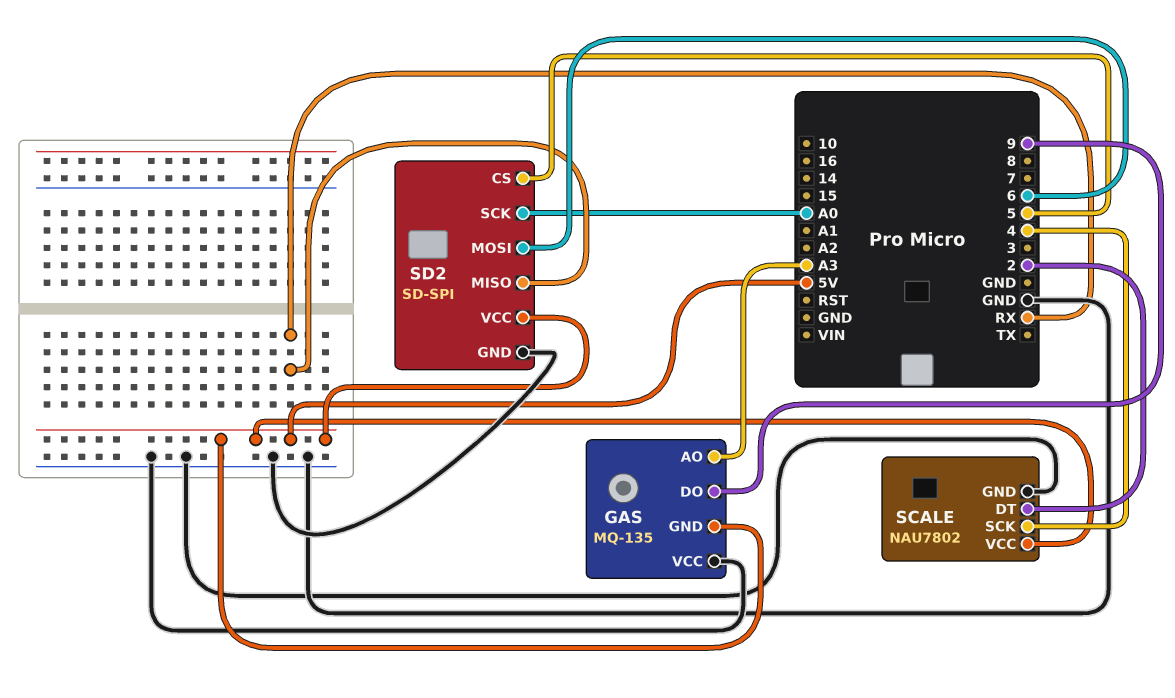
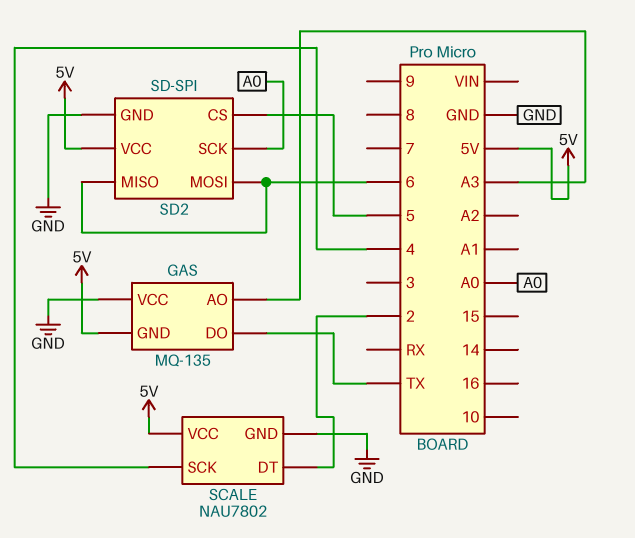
GAS pin DO: 9 -> TX
SD2 pin MISO: RX -> 6

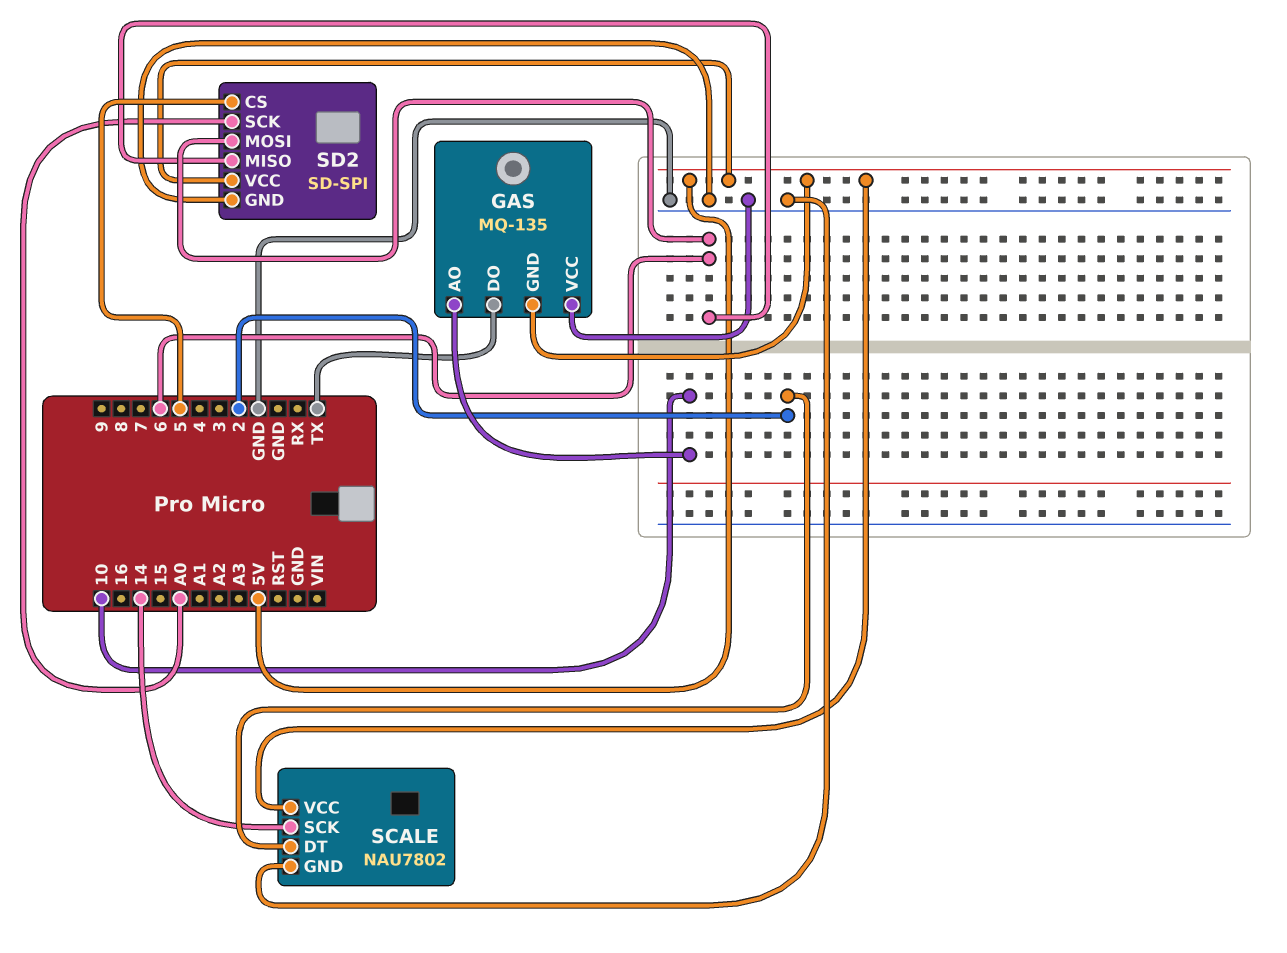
GAS pin AO: A3 -> 10
SCALE pin SCK: 4 -> 14

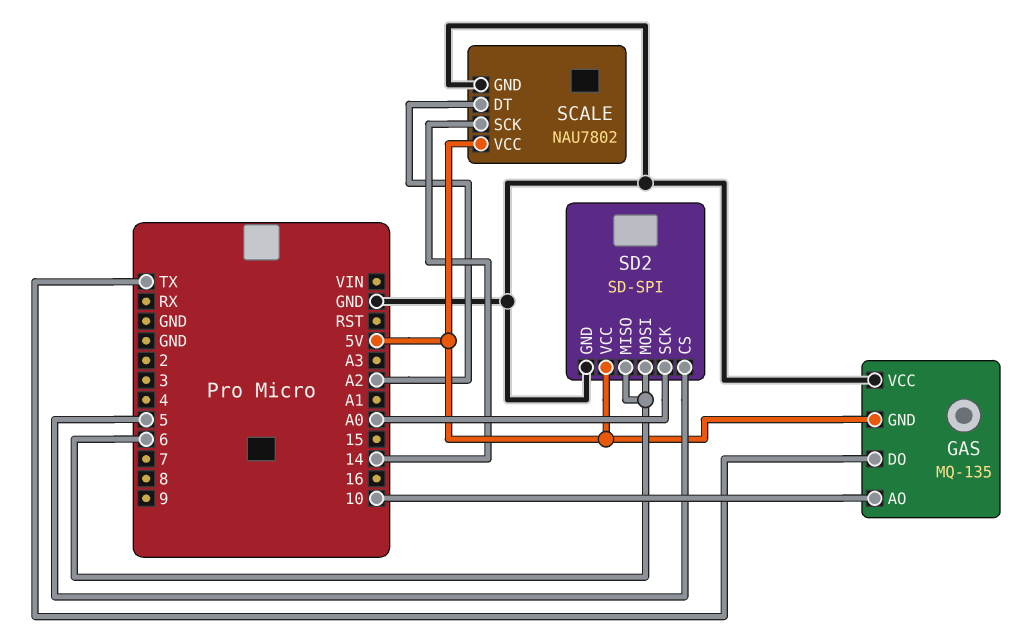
SCALE pin DT: 2 -> A2

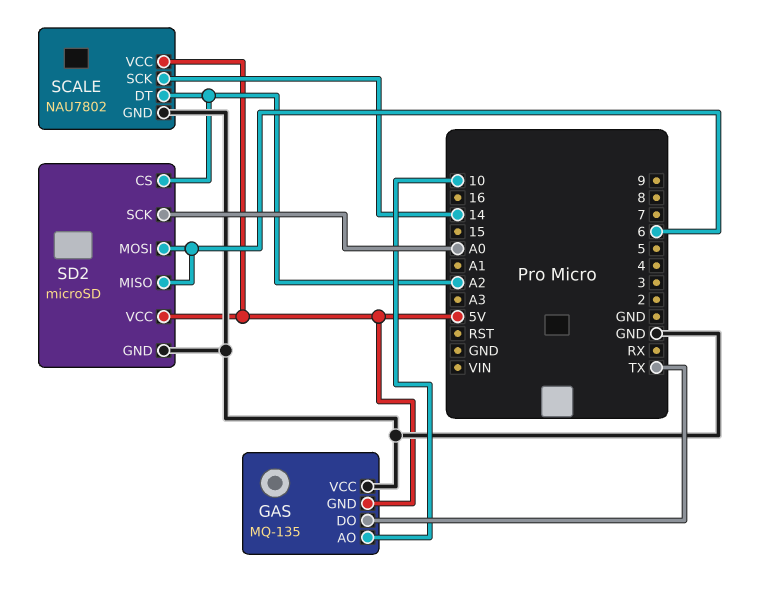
SD2: SD-SPI -> microSD
SD2 pin CS: 5 -> A2

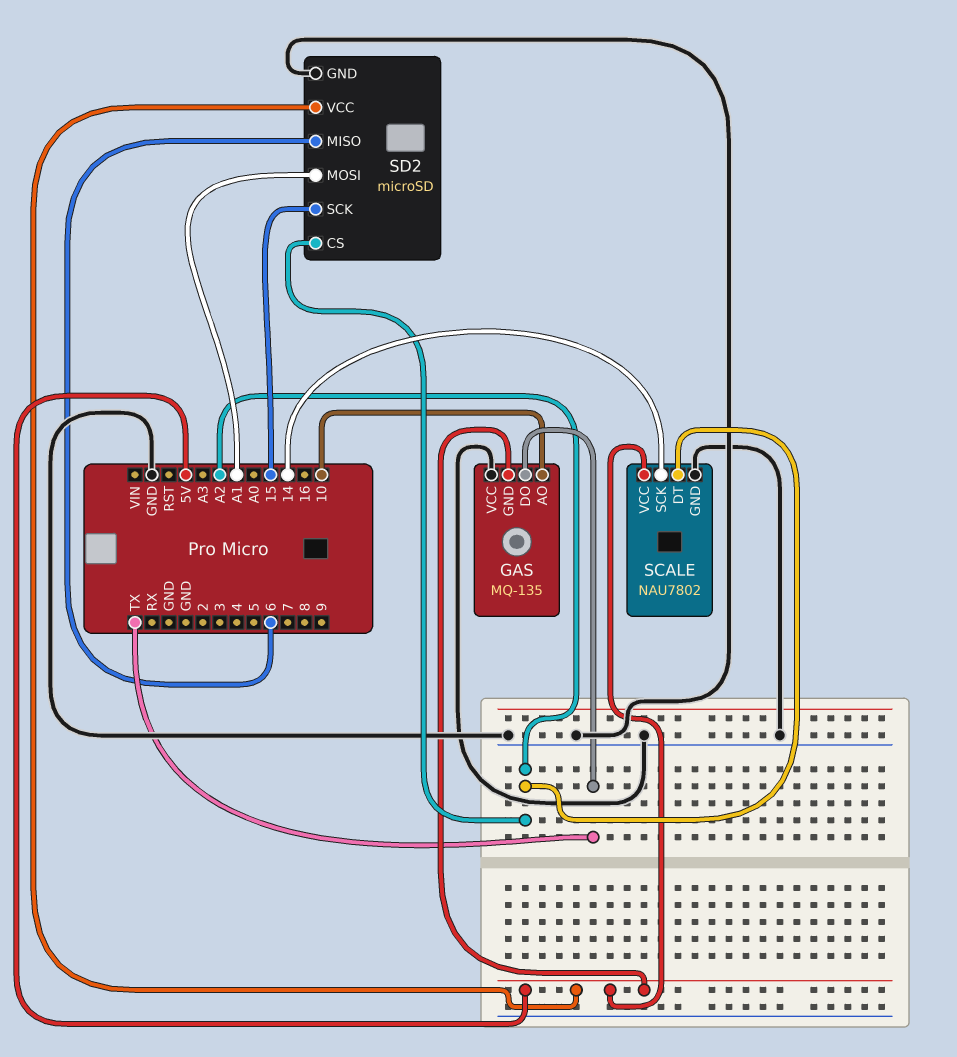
SD2 pin MOSI: 6 -> A1
SD2 pin SCK: A0 -> 15

